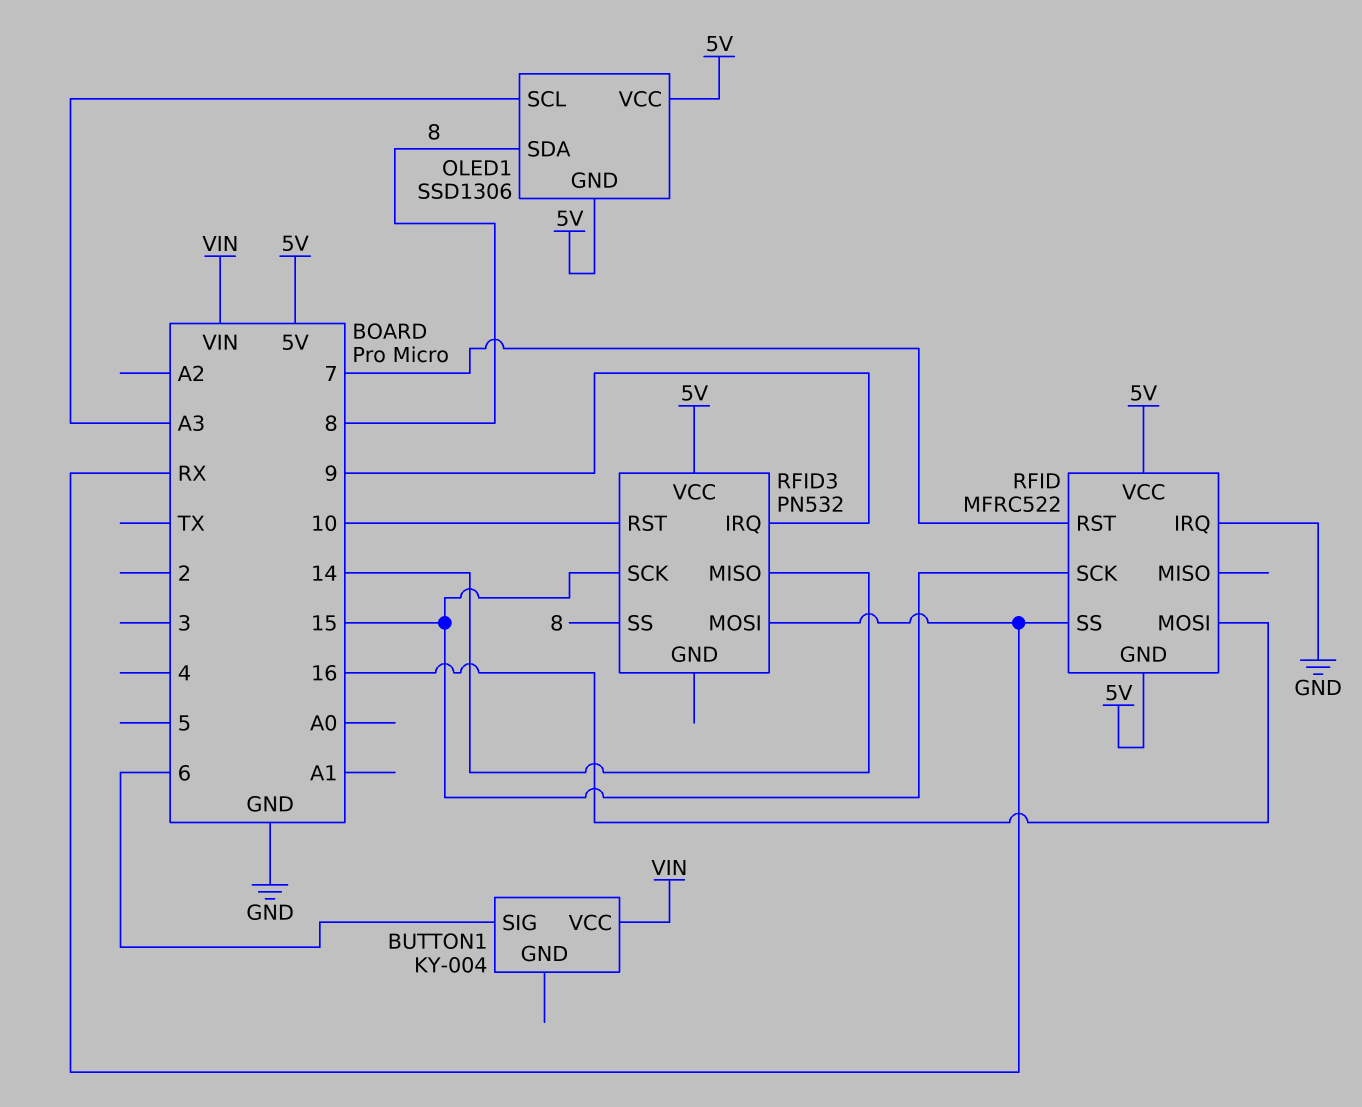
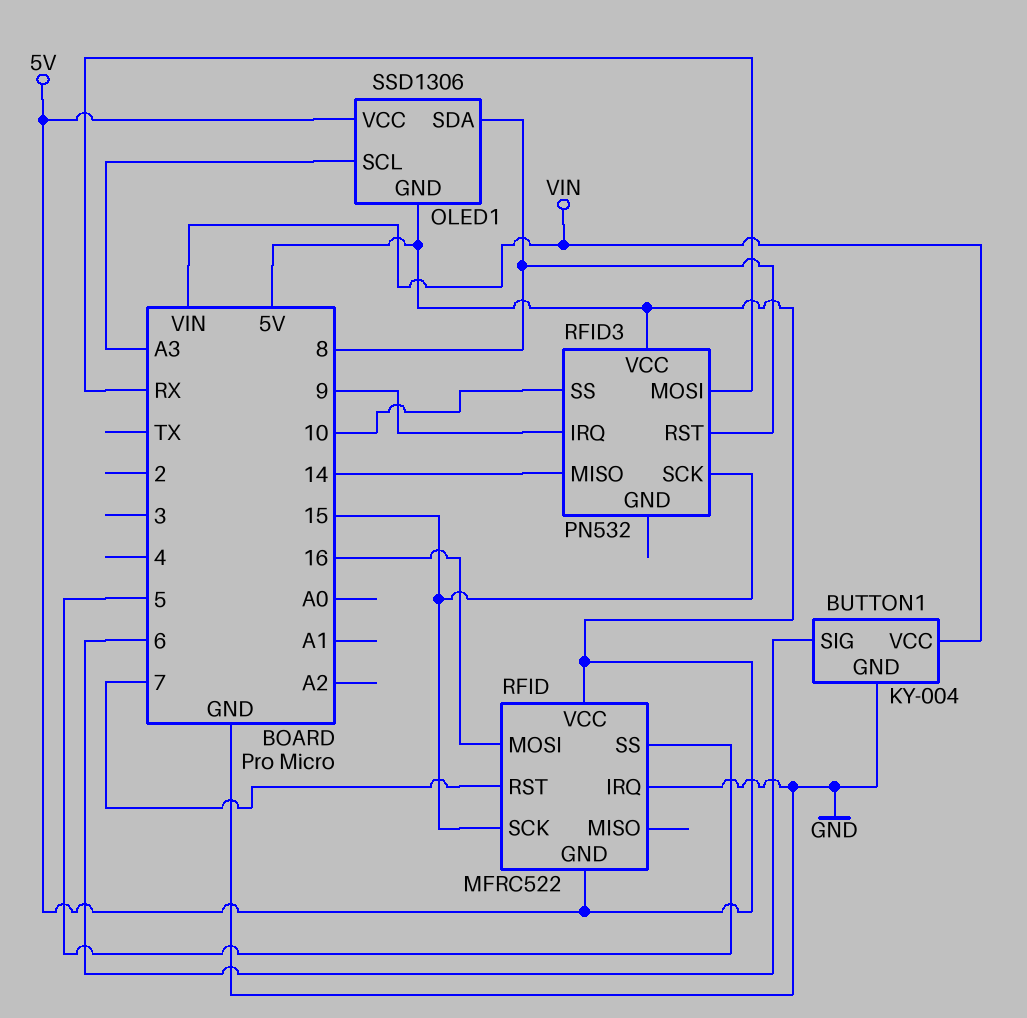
BUTTON1 pin GND: none -> GND
RFID pin SS: RX -> 5
RFID3 pin RST: 10 -> 8
RFID3 pin SS: 8 -> 10

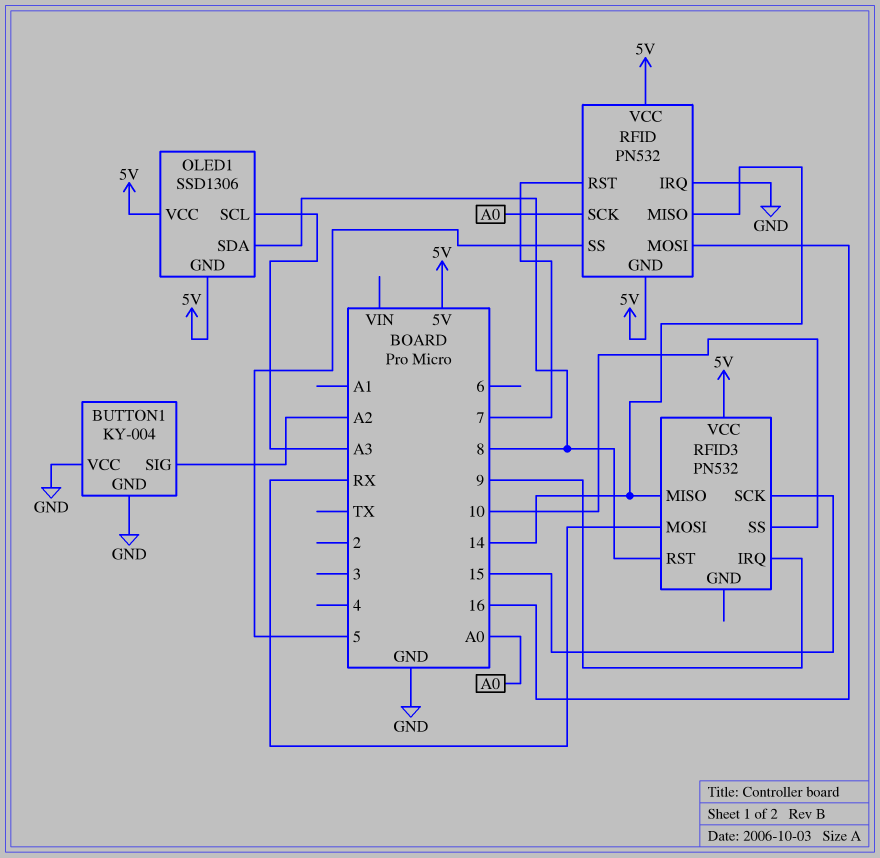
BUTTON1 pin SIG: 6 -> A2
BUTTON1 pin VCC: VIN -> GND
RFID: MFRC522 -> PN532
RFID pin MISO: none -> 14
RFID pin SCK: 15 -> A0

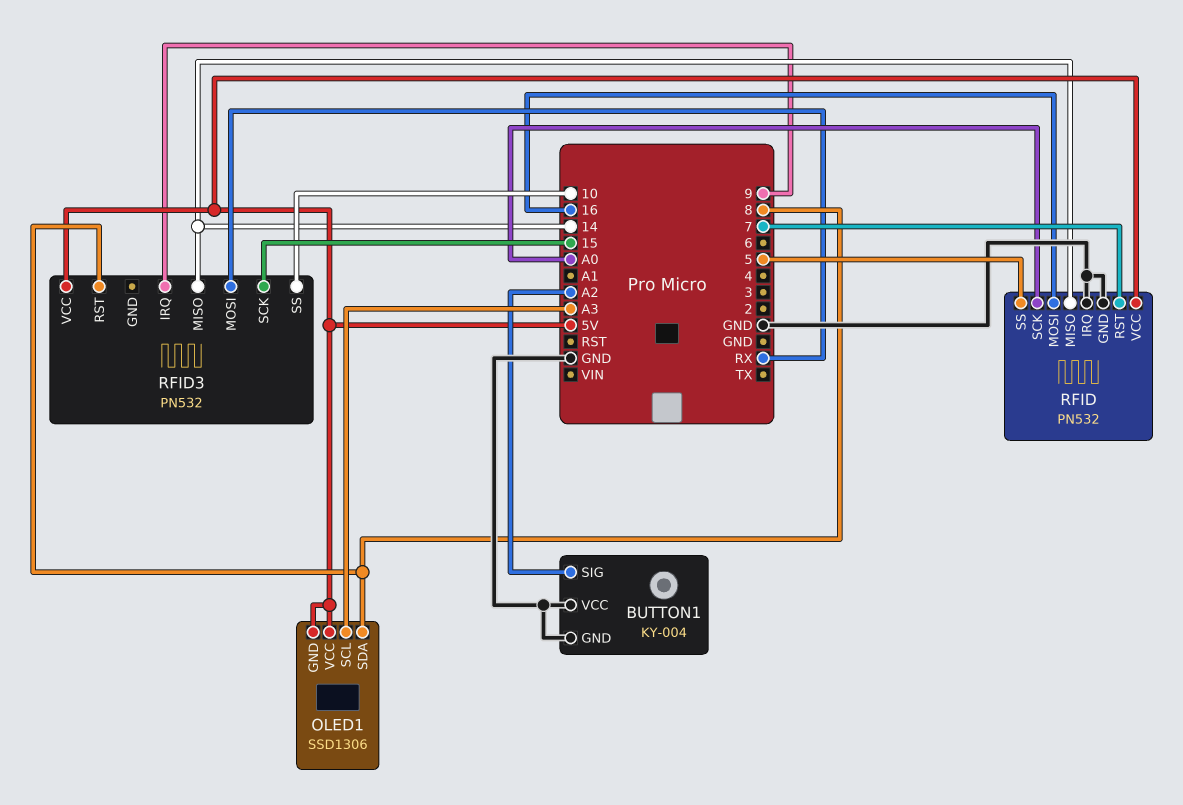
RFID pin GND: 5V -> GND

